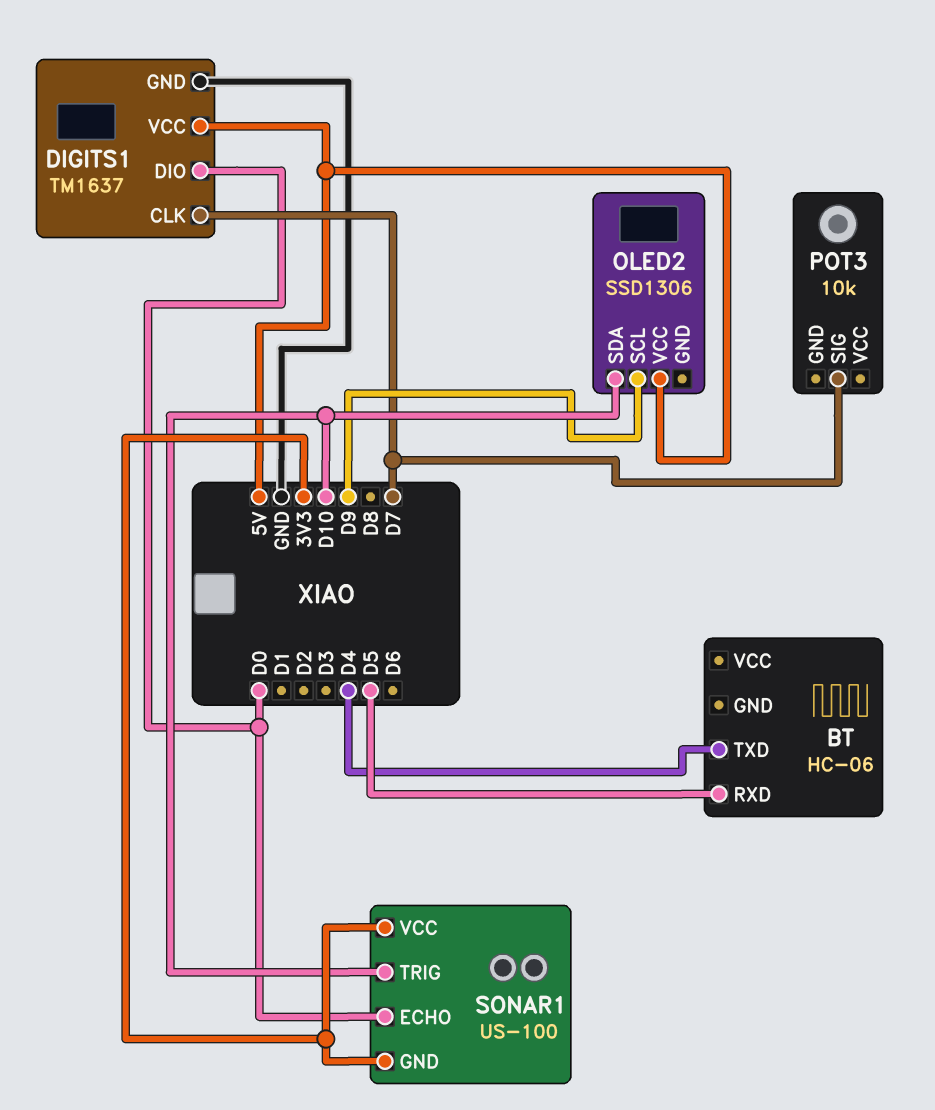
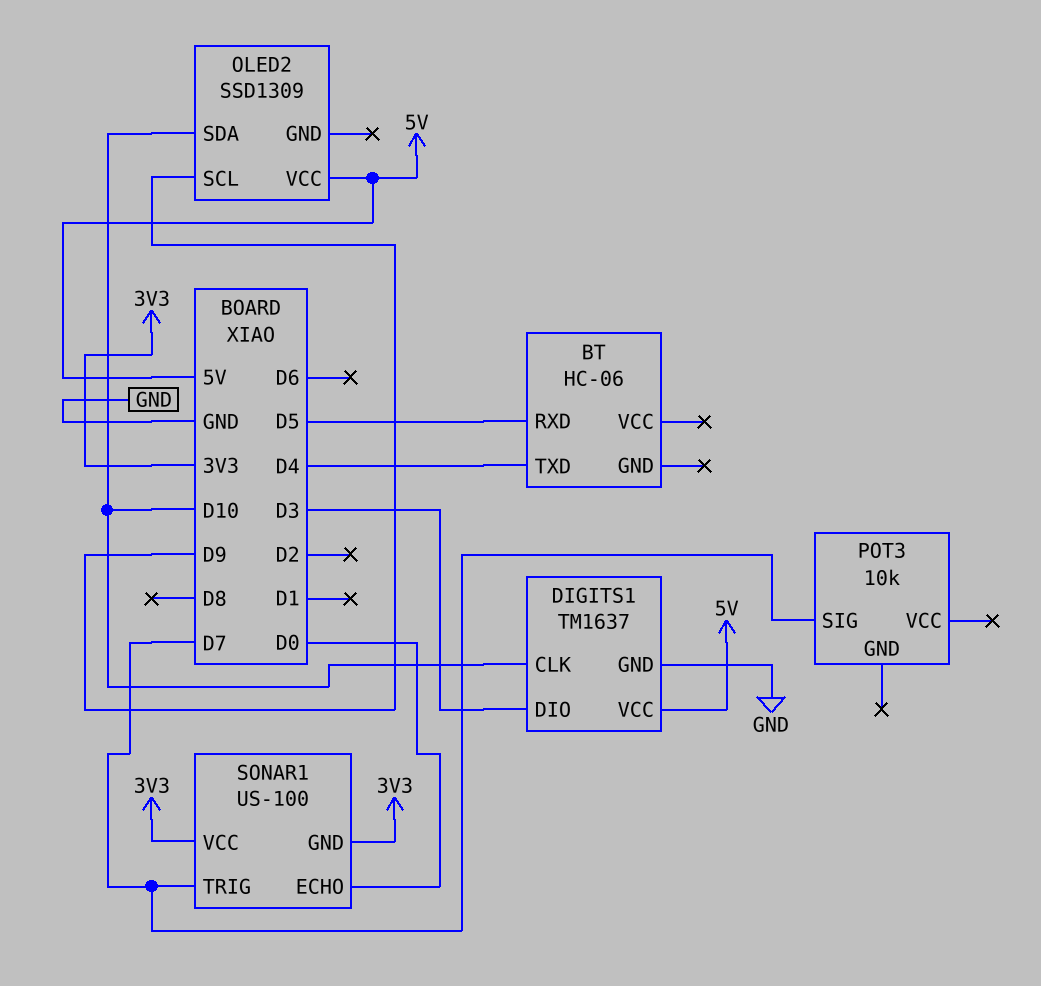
DIGITS1 pin CLK: D7 -> D10
DIGITS1 pin DIO: D0 -> D3
OLED2: SSD1306 -> SSD1309
SONAR1 pin TRIG: D10 -> D7

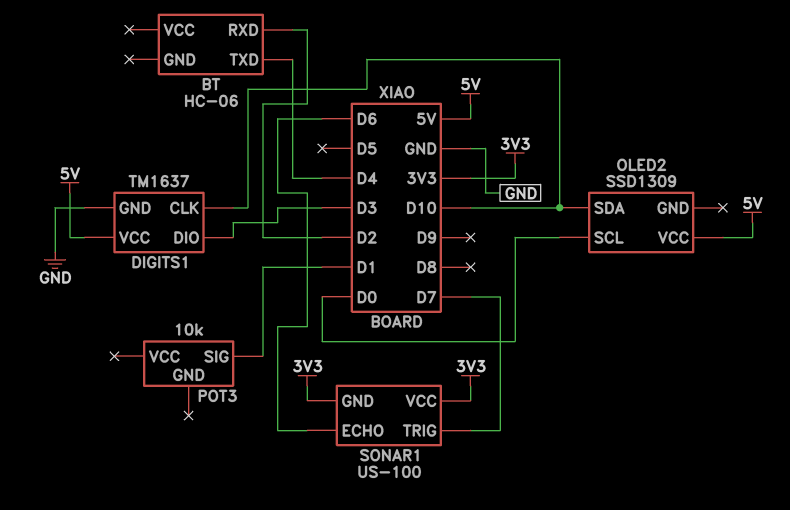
BT pin RXD: D5 -> D2
OLED2 pin SCL: D9 -> D0
POT3 pin SIG: D7 -> D1
SONAR1 pin ECHO: D0 -> D6

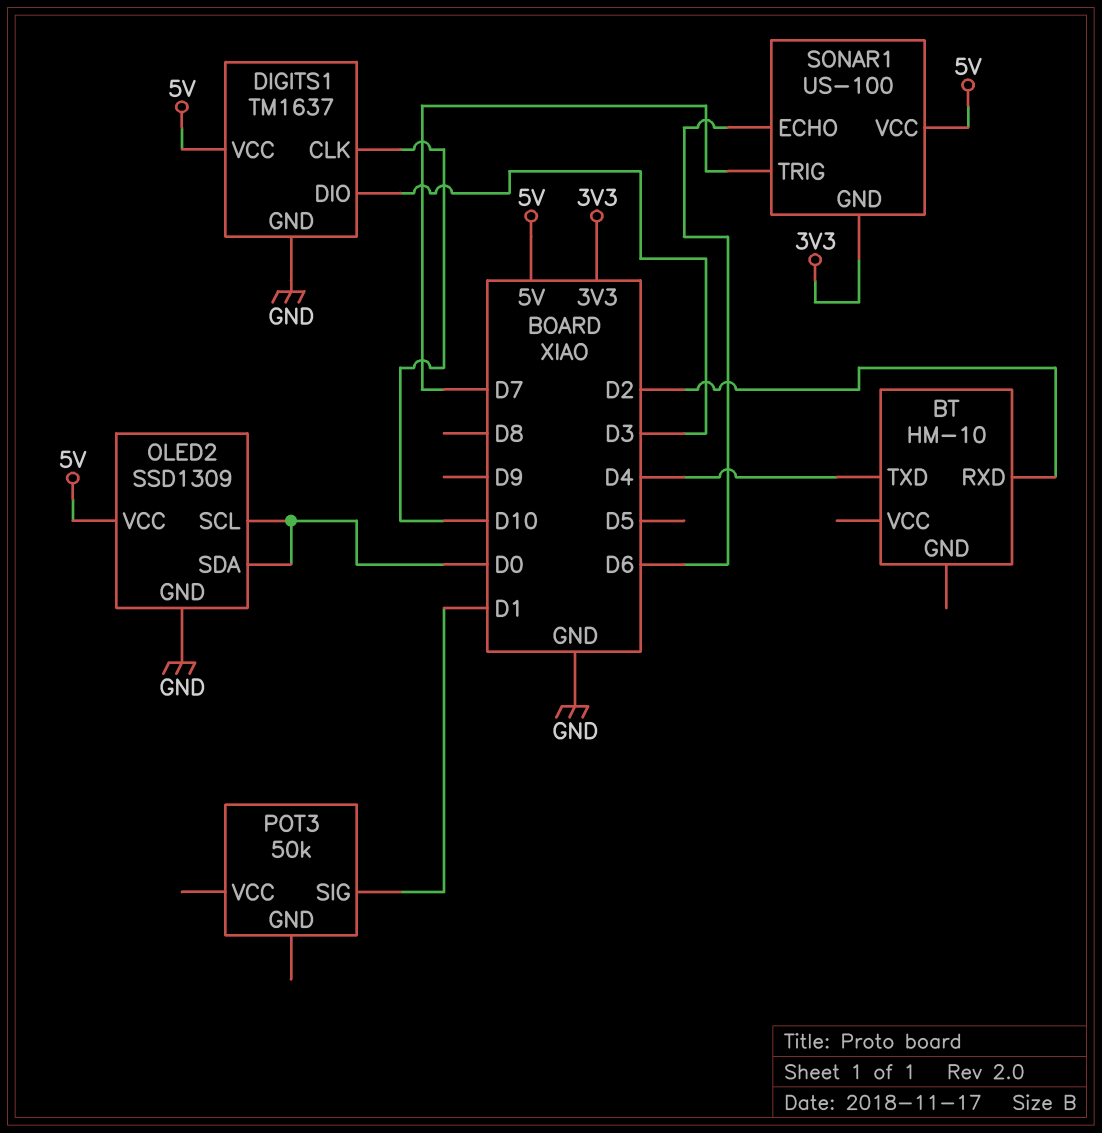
BT: HC-06 -> HM-10
OLED2 pin GND: none -> GND
OLED2 pin SDA: D10 -> D0
POT3: 10k -> 50k
SONAR1 pin VCC: 3V3 -> 5V

